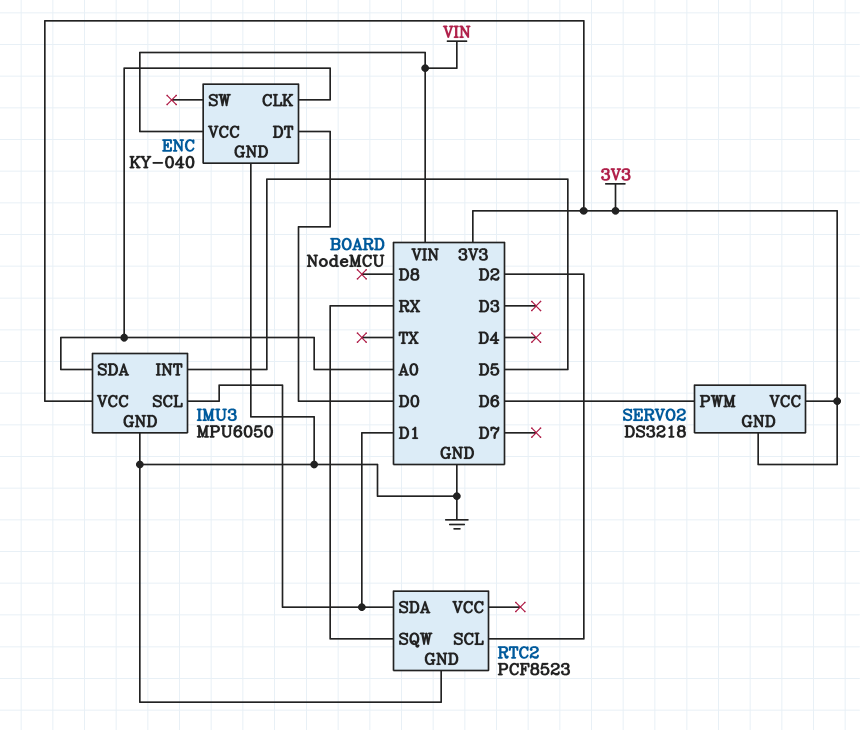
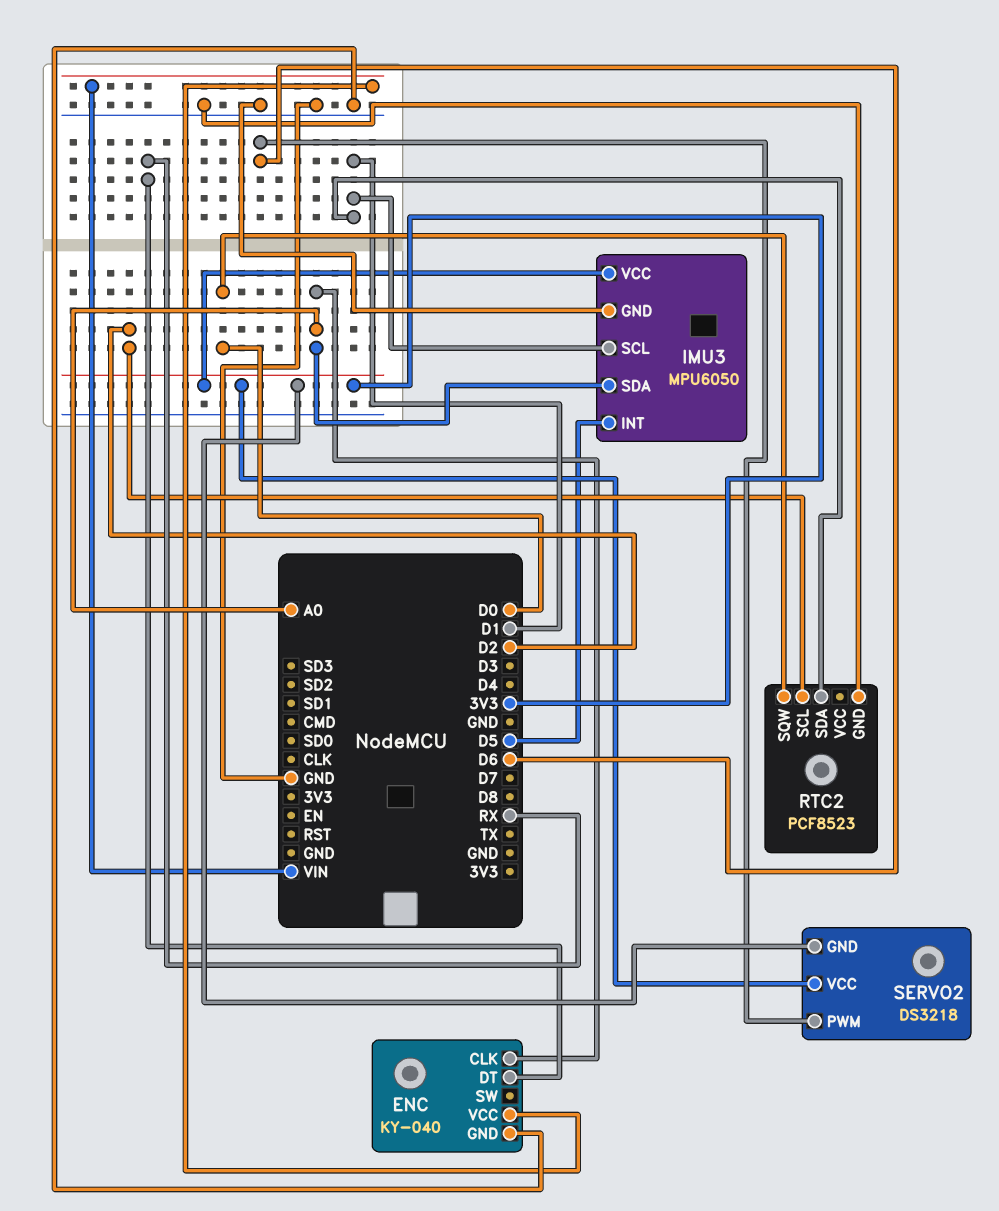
ENC pin DT: D0 -> RX
RTC2 pin SQW: RX -> D0

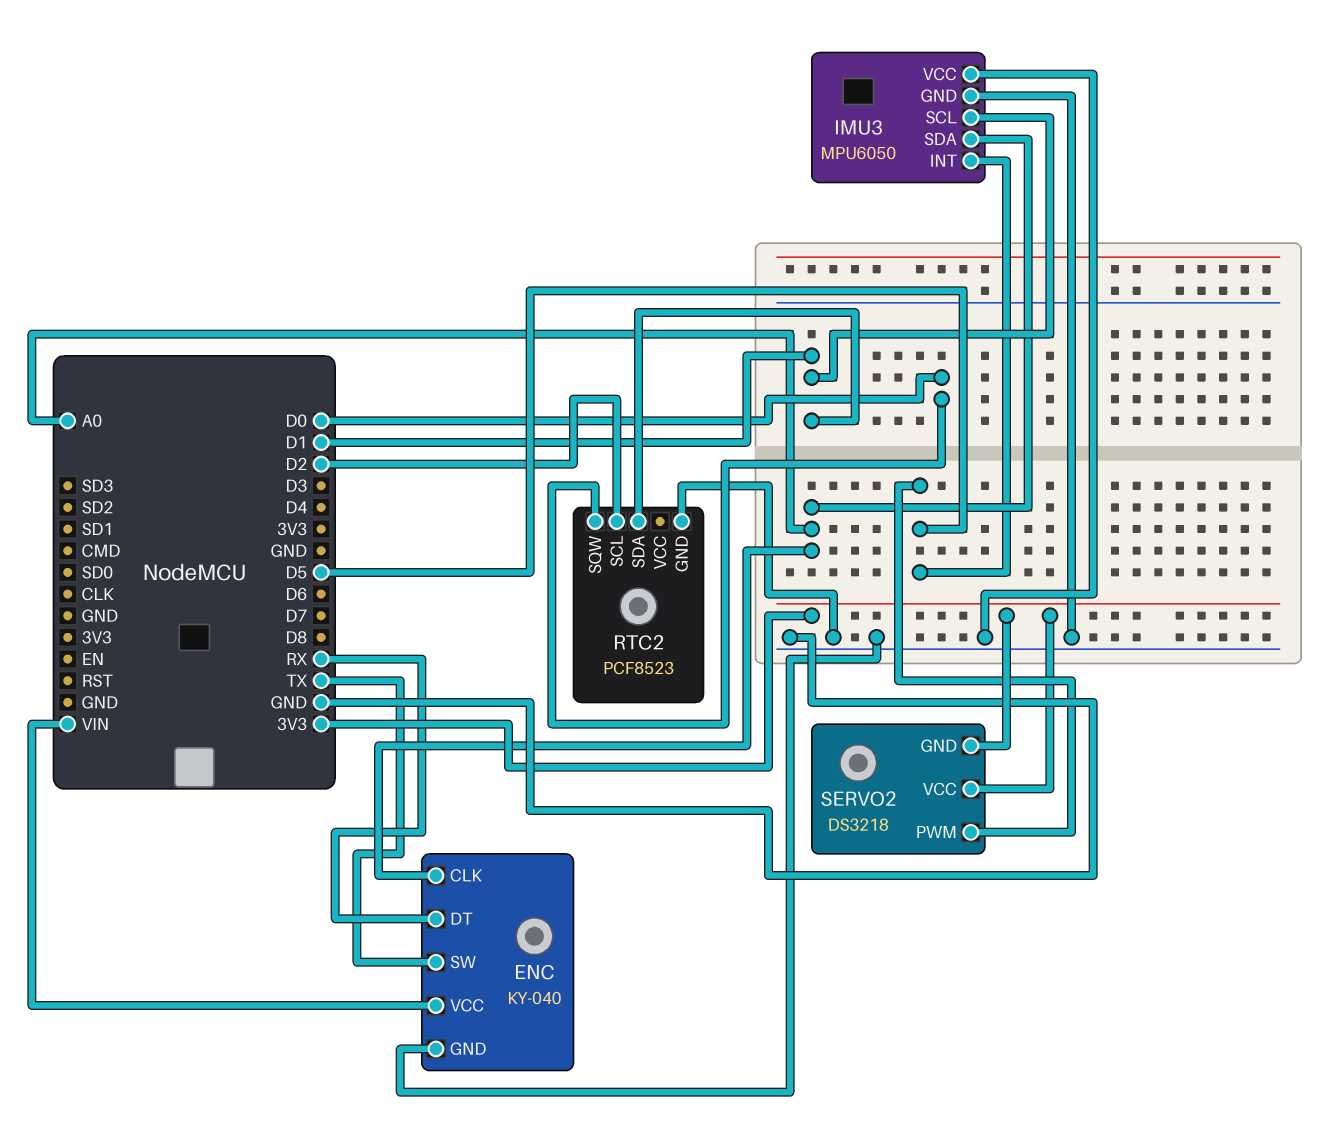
ENC pin SW: none -> TX
IMU3 pin VCC: 3V3 -> GND
SERVO2 pin PWM: D6 -> D5

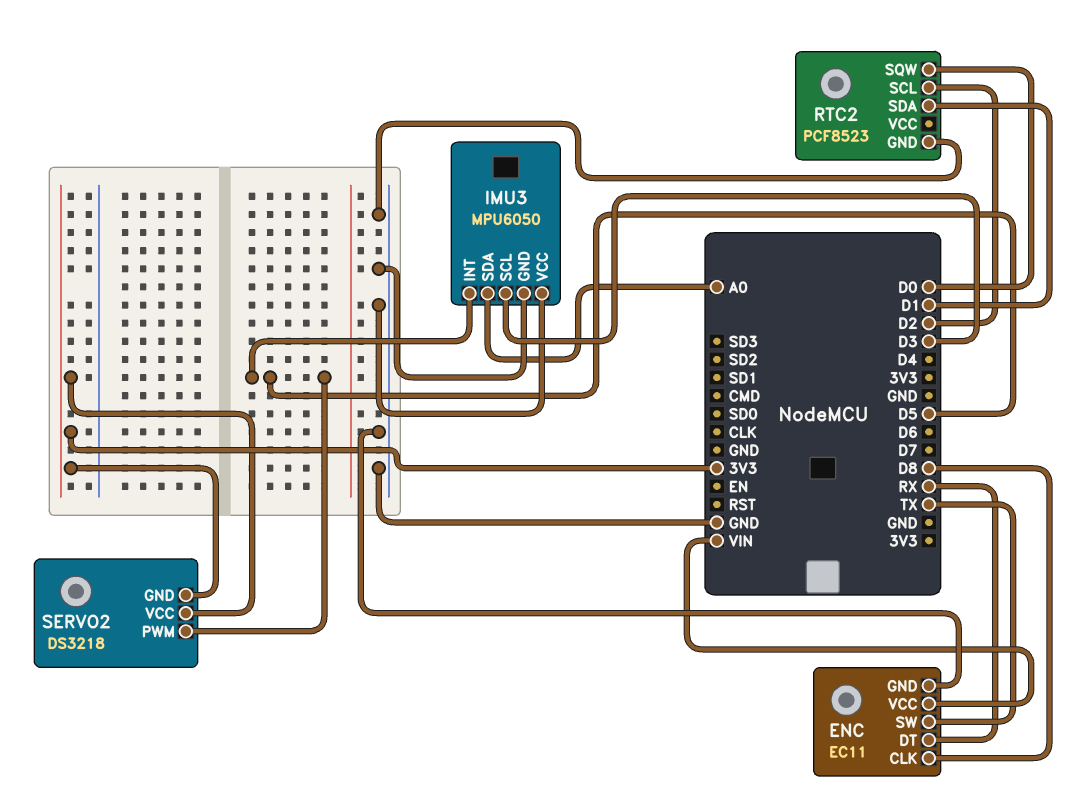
ENC: KY-040 -> EC11
ENC pin CLK: A0 -> D8
IMU3 pin SCL: D1 -> D3

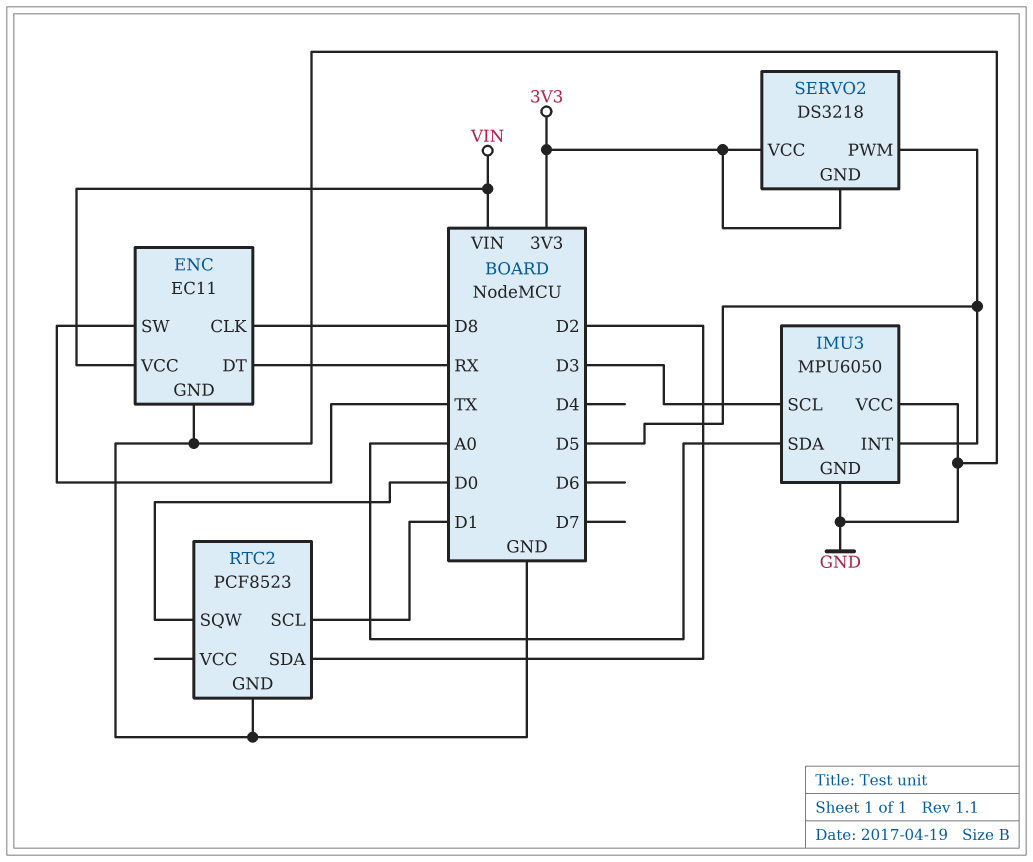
RTC2 pin SCL: D2 -> D1
RTC2 pin SDA: D1 -> D2

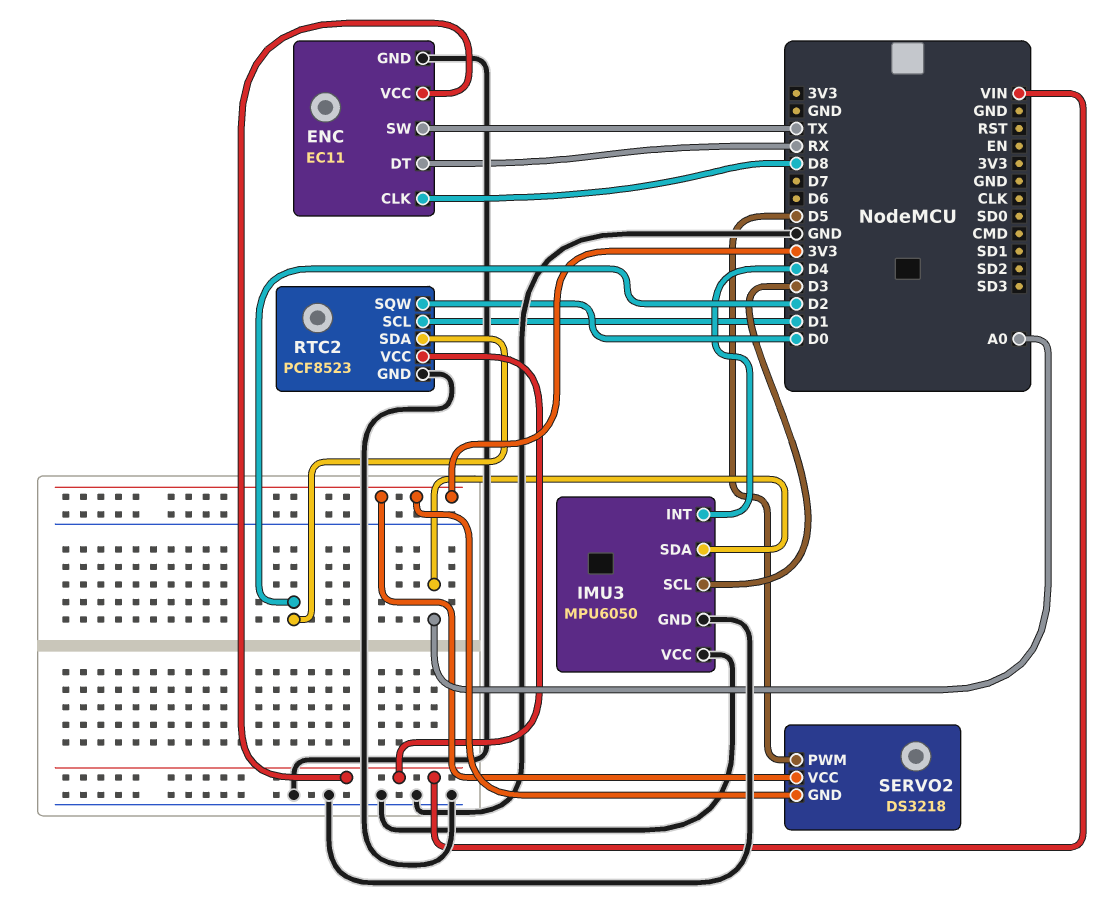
IMU3 pin INT: D5 -> D4
RTC2 pin VCC: none -> VIN

